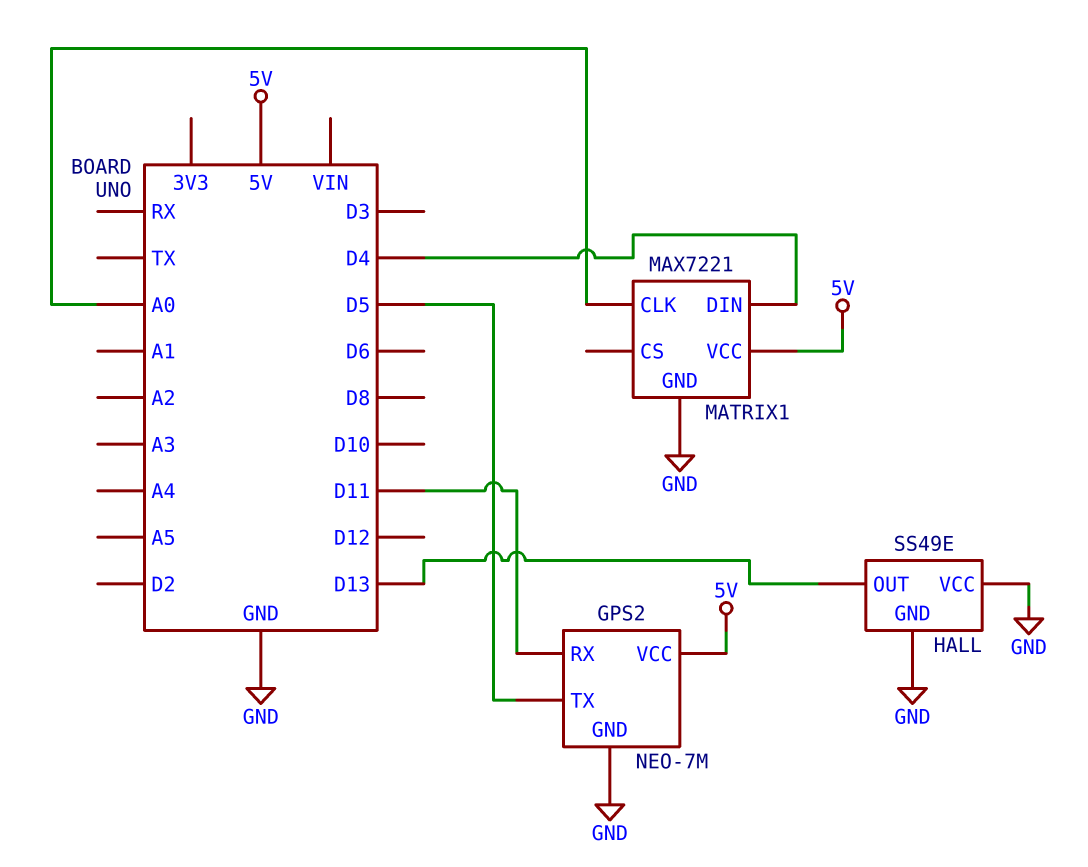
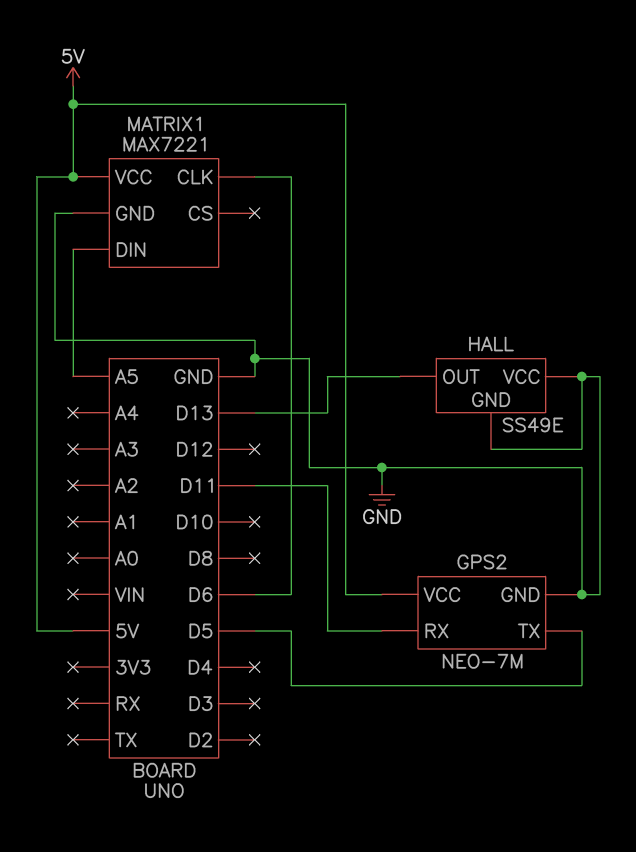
MATRIX1 pin CLK: A0 -> D6
MATRIX1 pin DIN: D4 -> A5

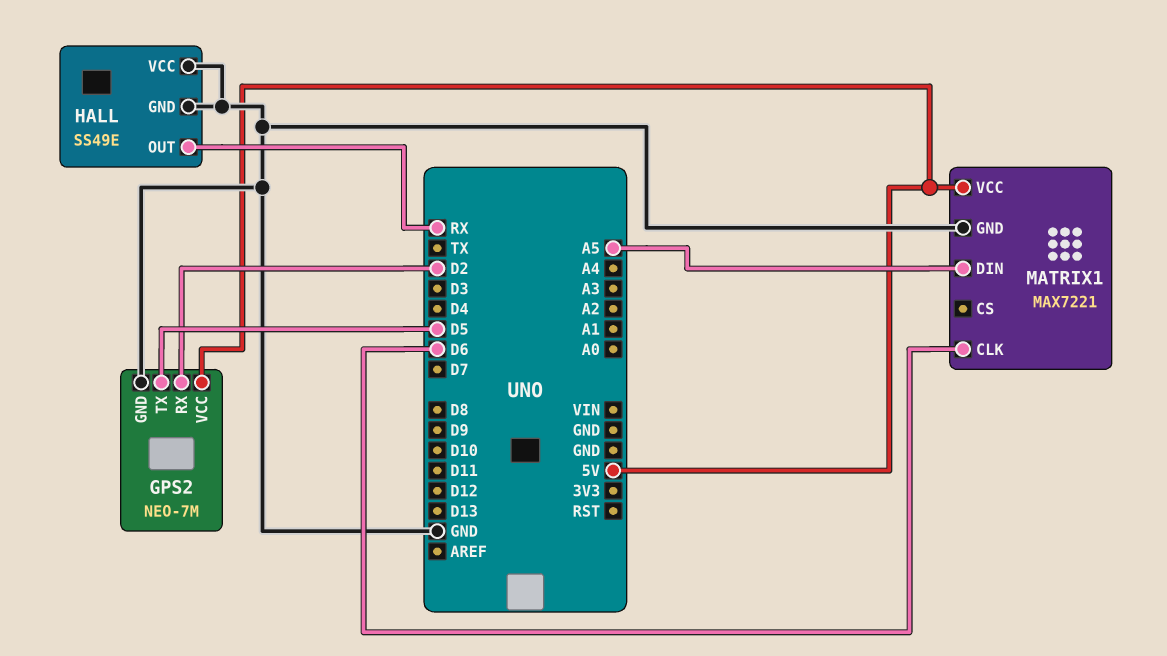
GPS2 pin RX: D11 -> D2
HALL pin OUT: D13 -> RX

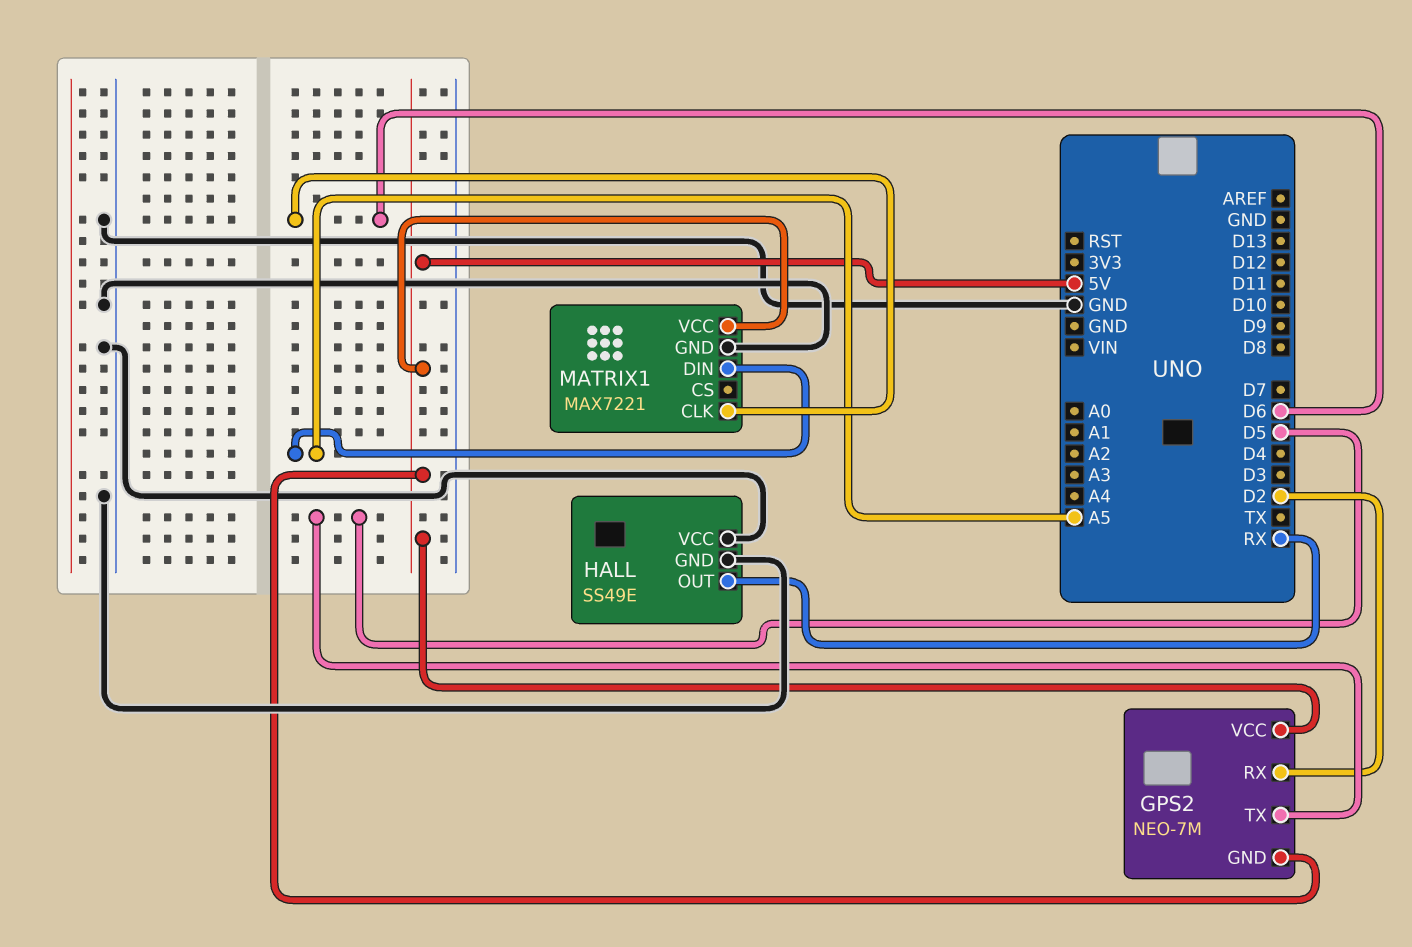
GPS2 pin GND: GND -> 5V

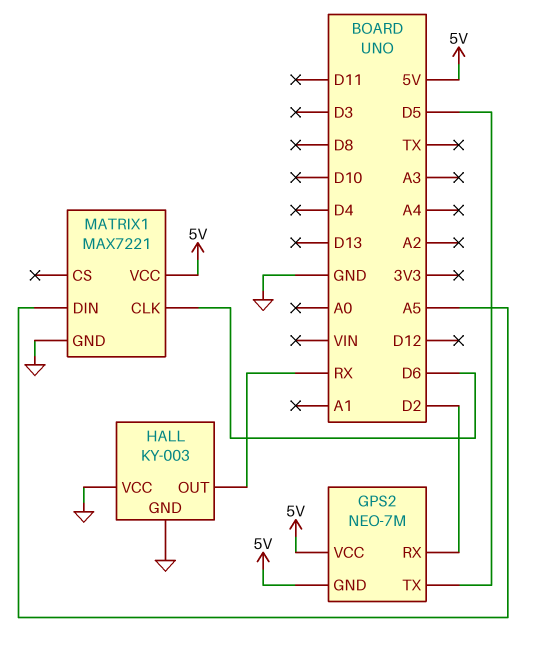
HALL: SS49E -> KY-003

